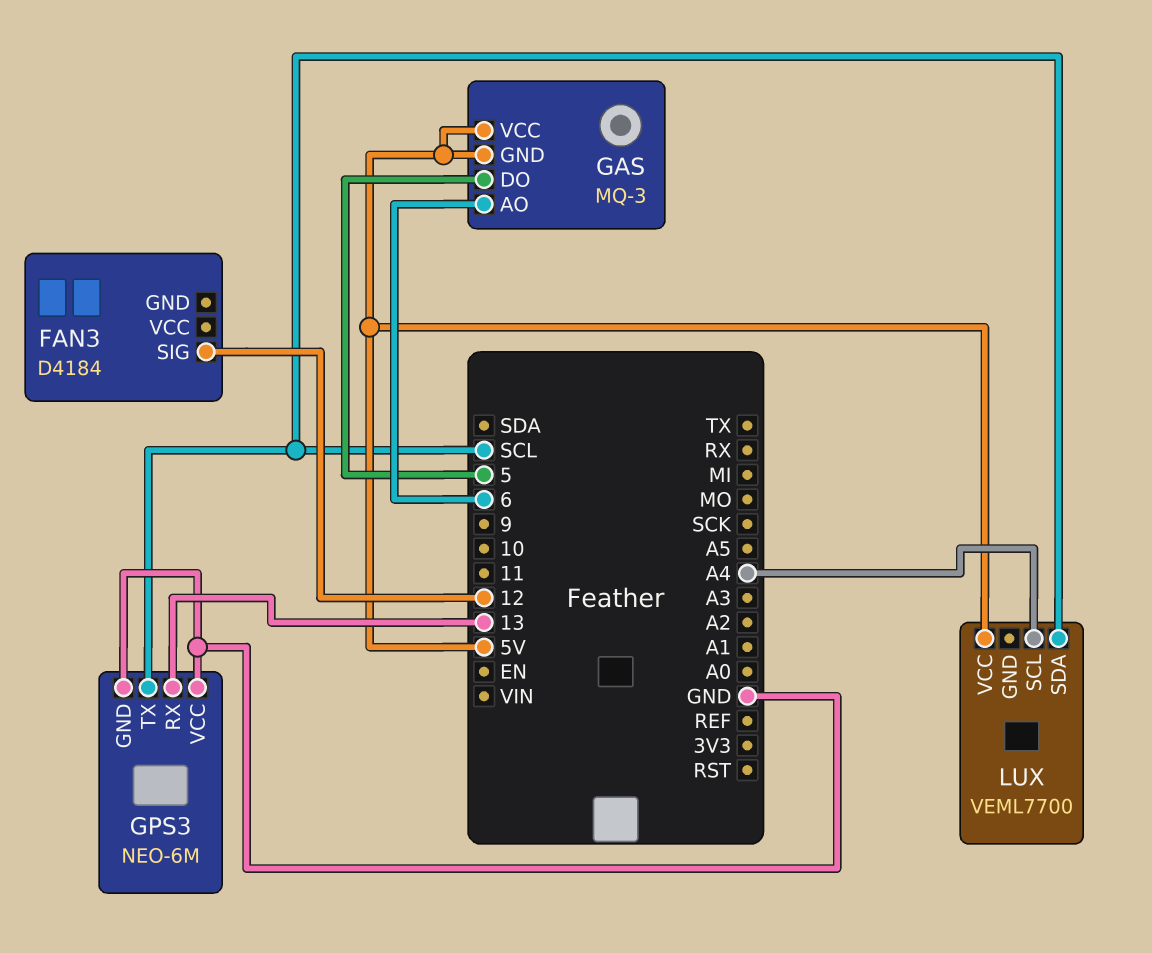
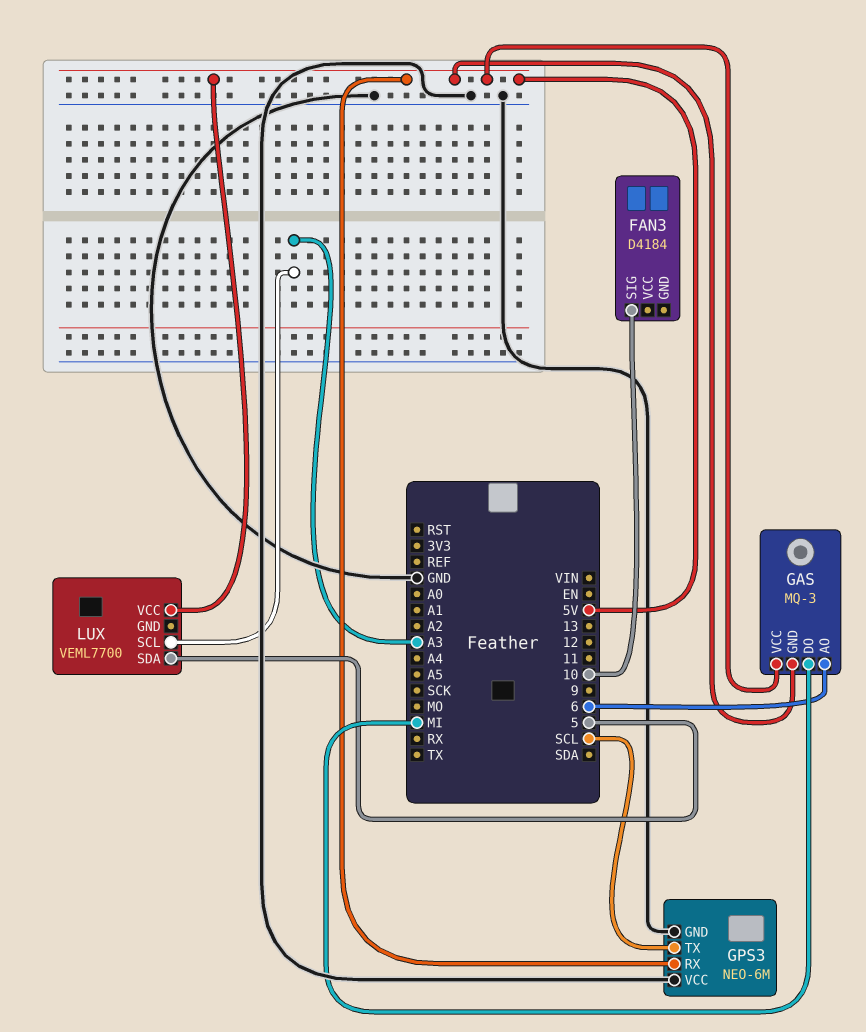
FAN3 pin SIG: 12 -> 10
GAS pin DO: 5 -> MI
GPS3 pin RX: 13 -> 5V
LUX pin SCL: A4 -> A3
LUX pin SDA: SCL -> 5

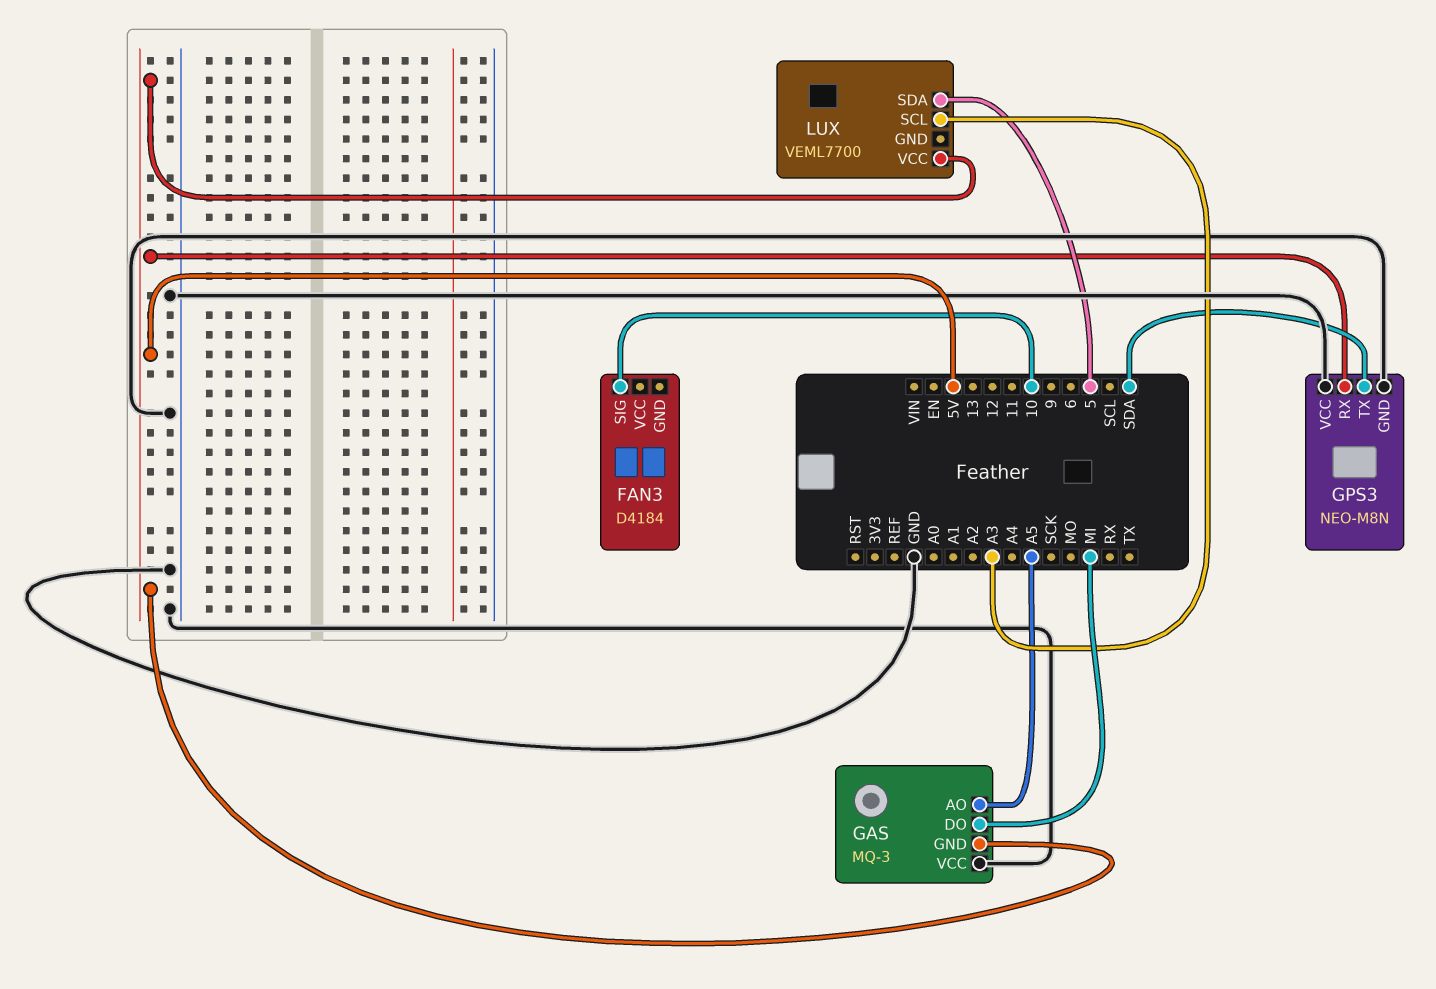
GAS pin AO: 6 -> A5
GAS pin VCC: 5V -> GND
GPS3: NEO-6M -> NEO-M8N
GPS3 pin TX: SCL -> SDA

